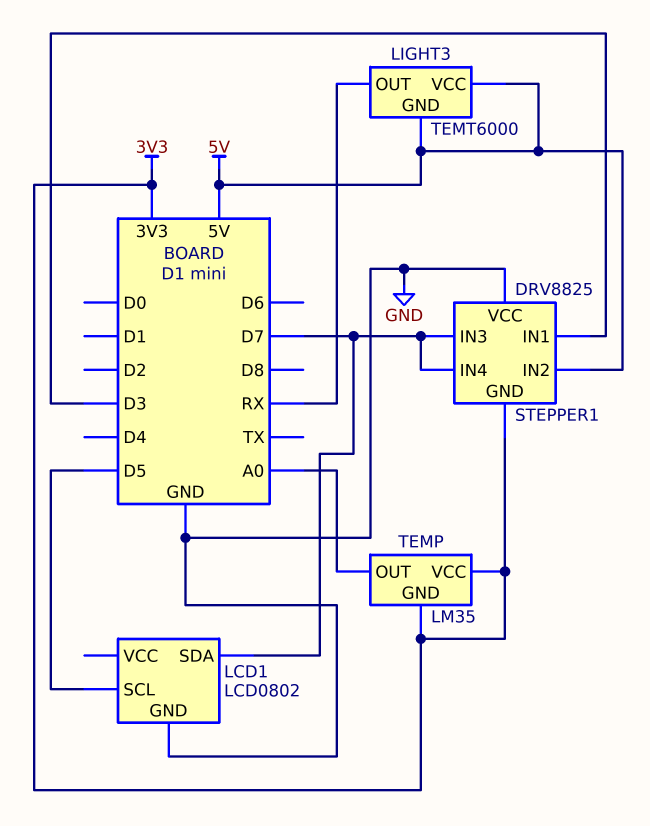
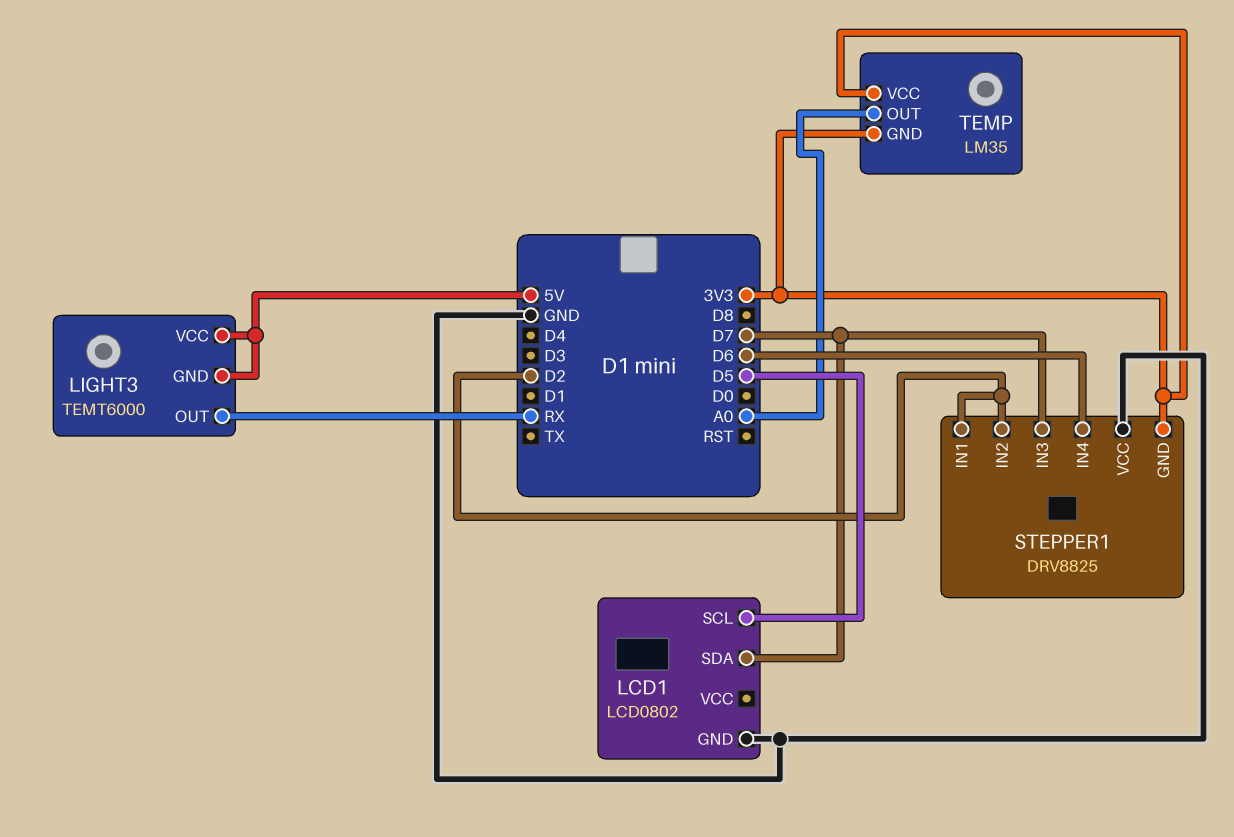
STEPPER1 pin IN1: D3 -> D2
STEPPER1 pin IN2: 5V -> D2
STEPPER1 pin IN4: D7 -> D6

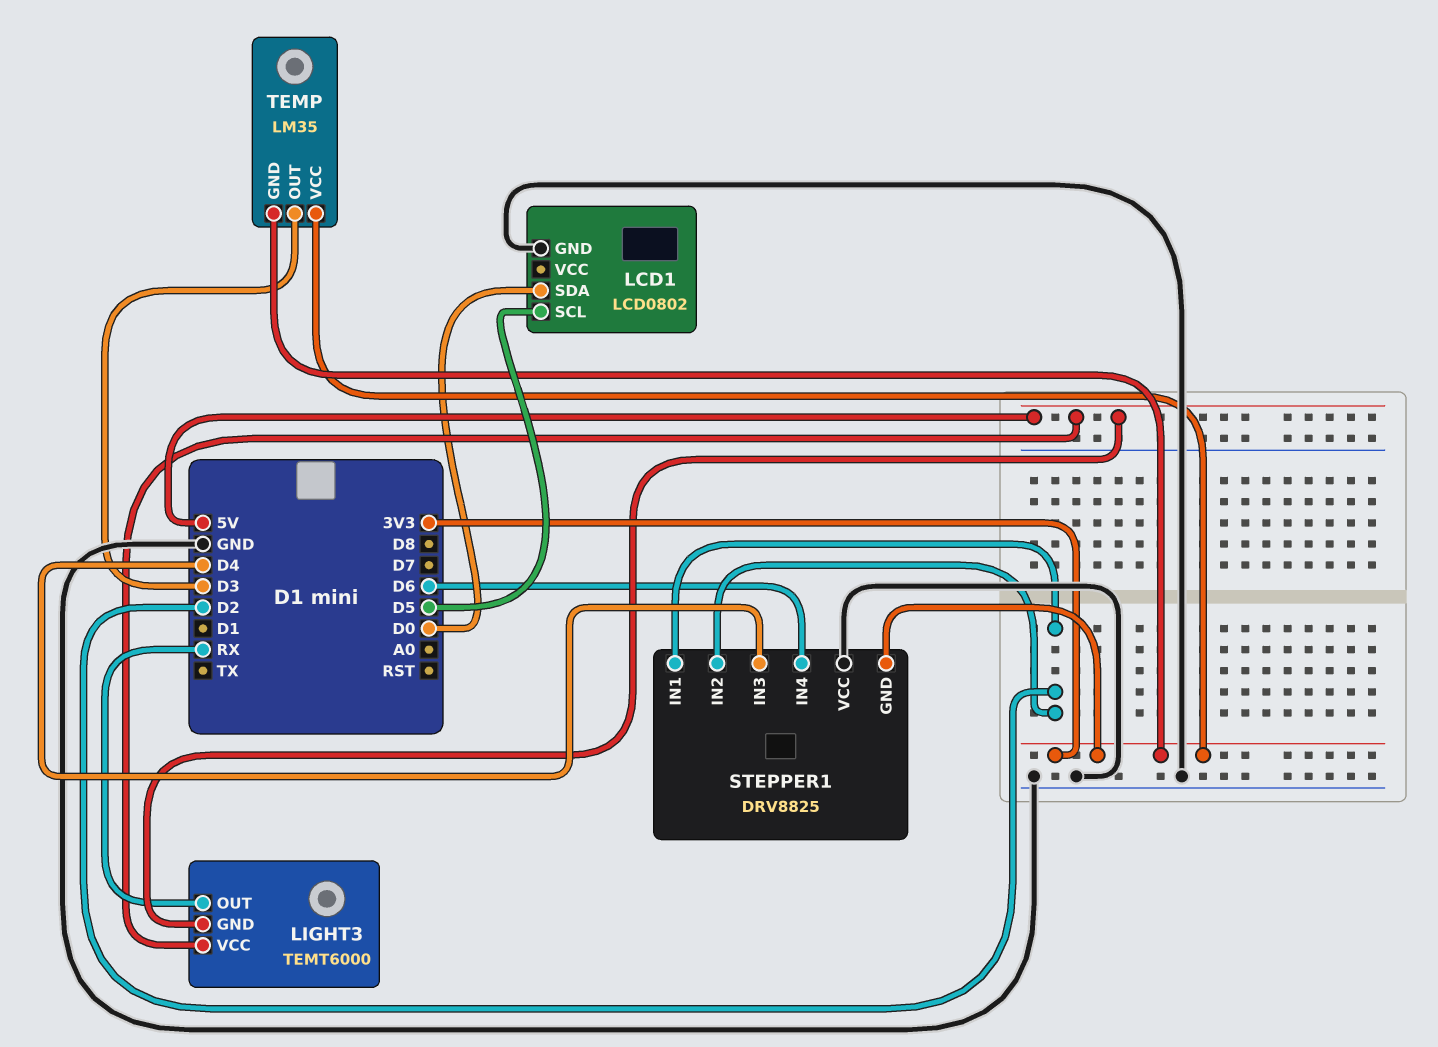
LCD1 pin SDA: D7 -> D0
STEPPER1 pin IN3: D7 -> D4
TEMP pin OUT: A0 -> D3

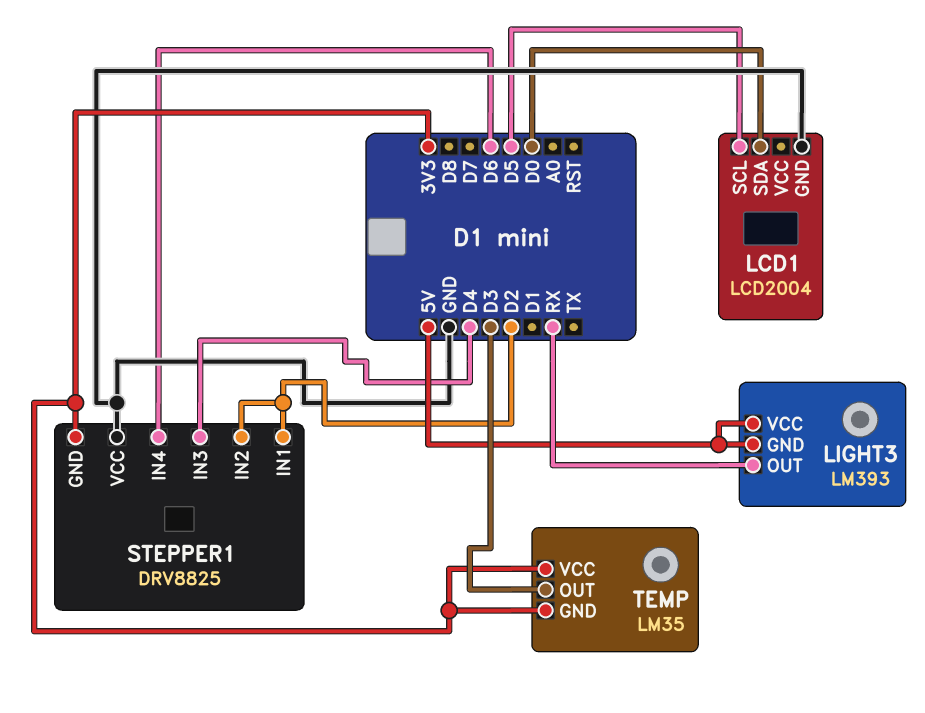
LCD1: LCD0802 -> LCD2004
LIGHT3: TEMT6000 -> LM393

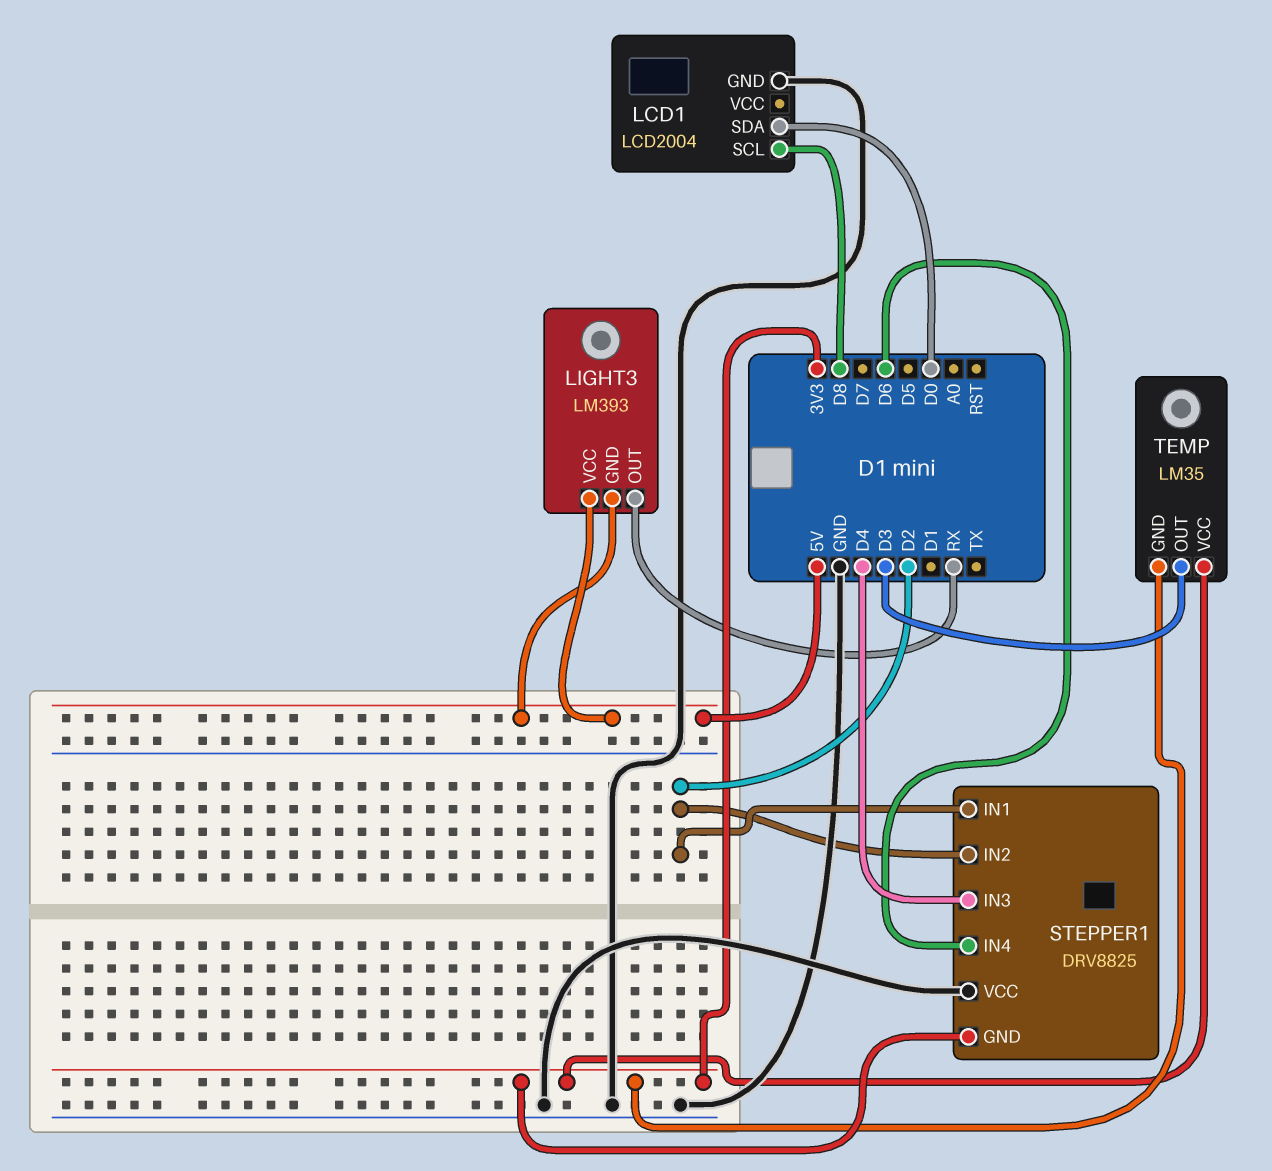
LCD1 pin SCL: D5 -> D8

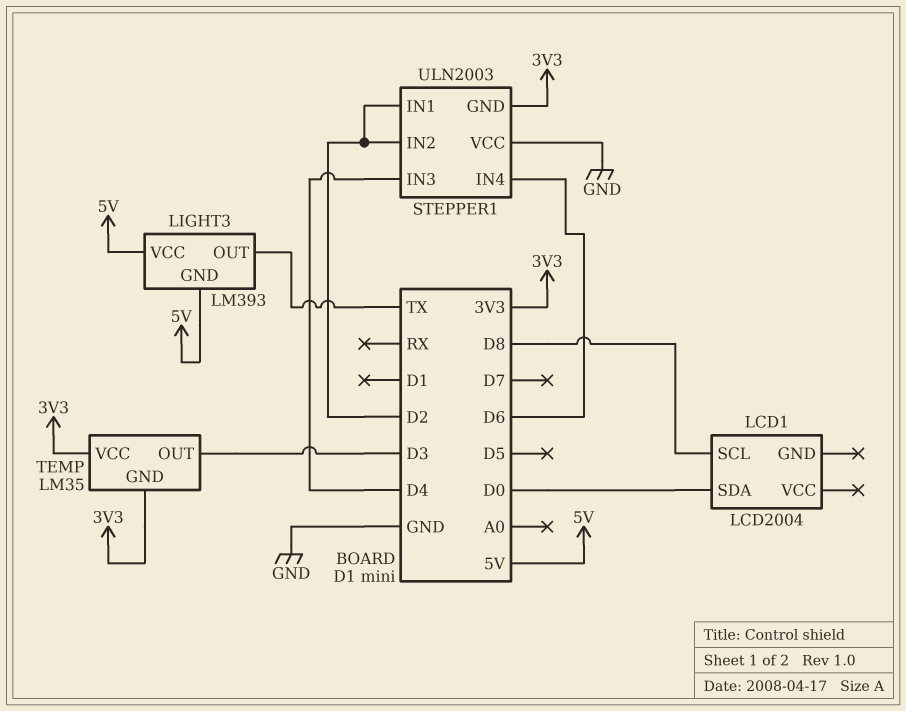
LCD1 pin GND: GND -> none
LIGHT3 pin OUT: RX -> TX
STEPPER1: DRV8825 -> ULN2003

